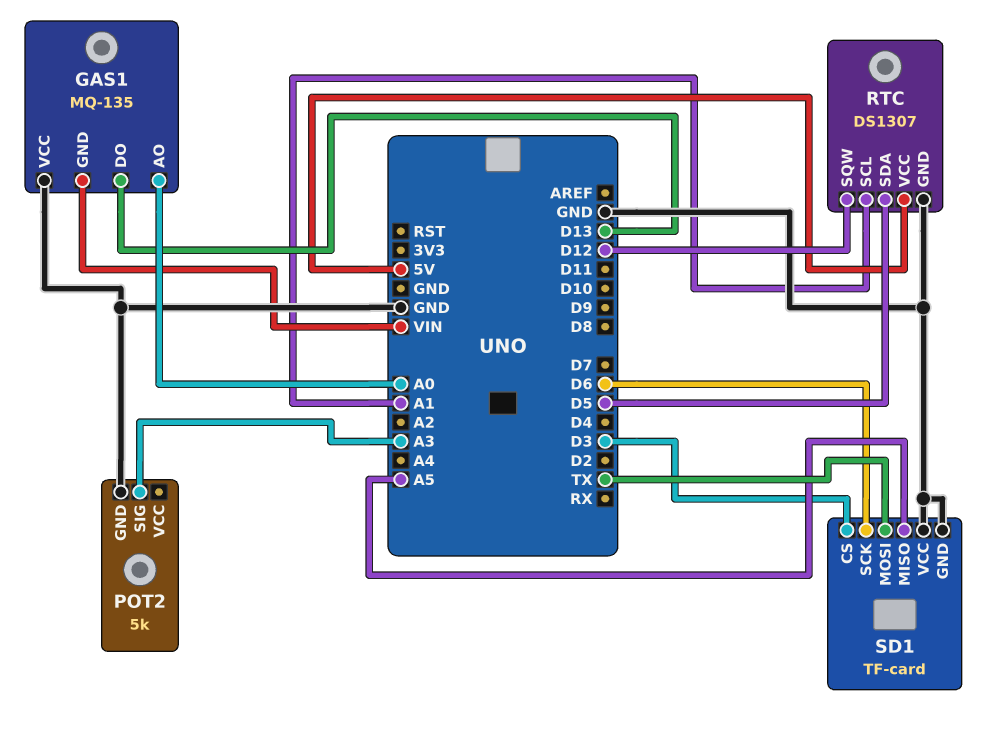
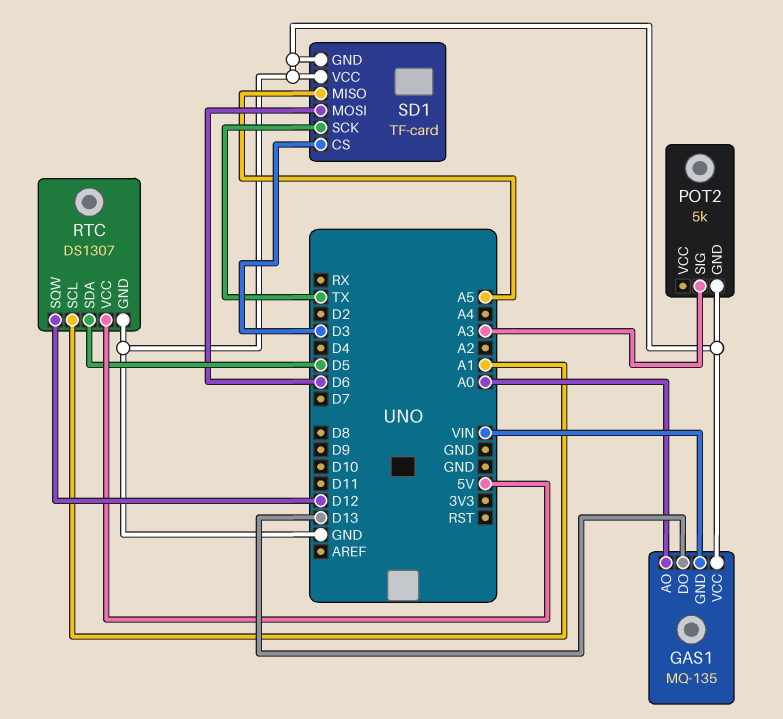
SD1 pin MOSI: TX -> D6
SD1 pin SCK: D6 -> TX

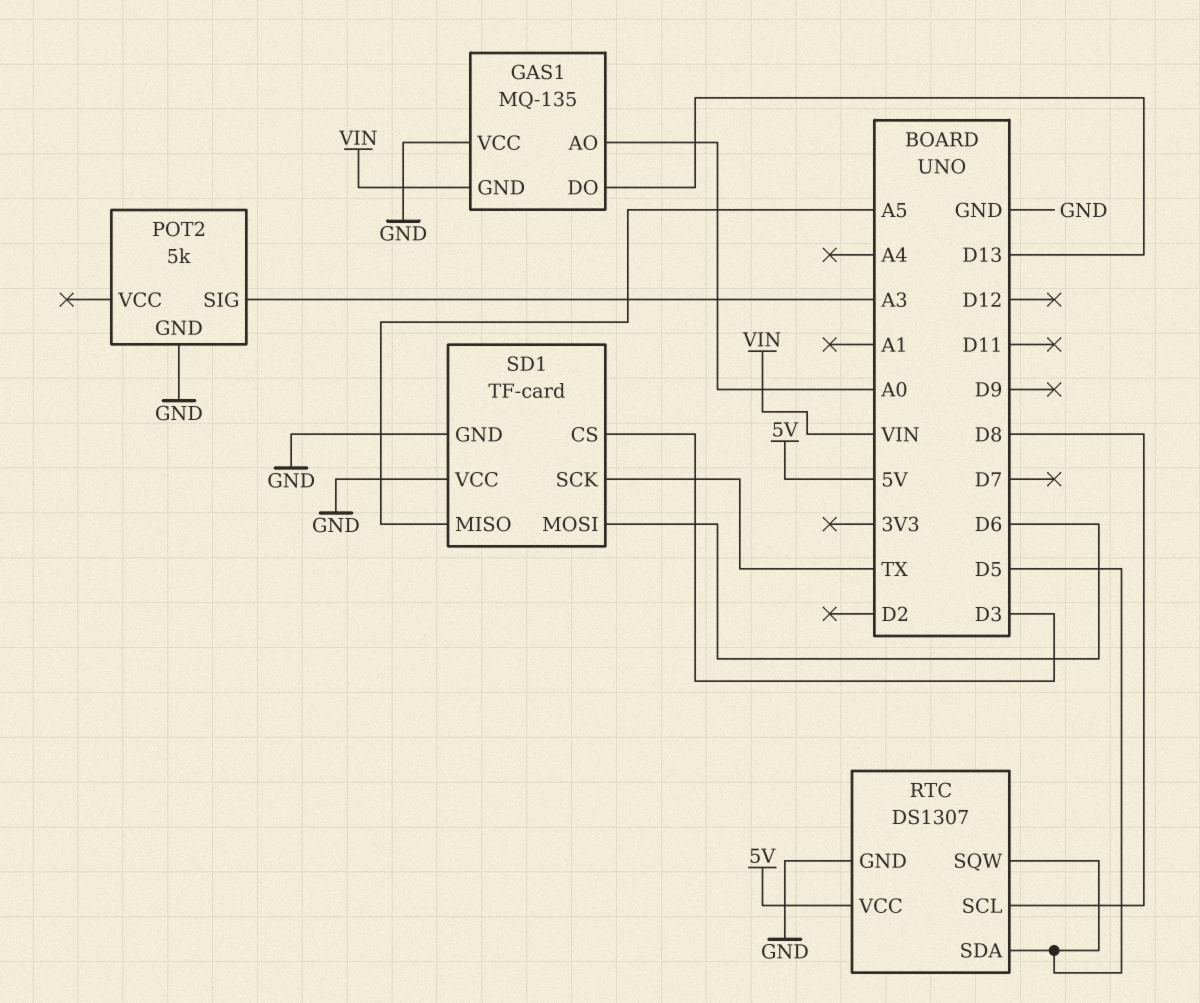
RTC pin SCL: A1 -> D8
RTC pin SQW: D12 -> D5

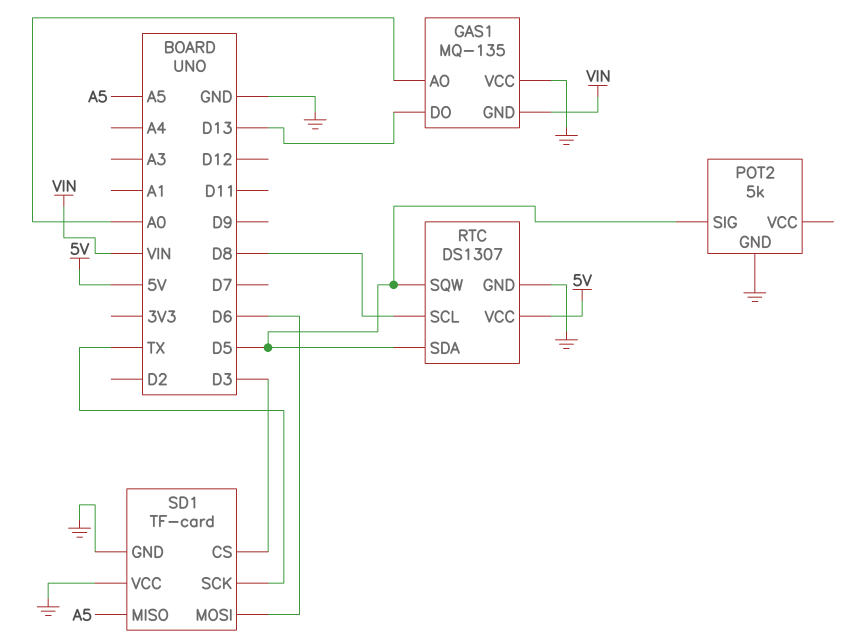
POT2 pin SIG: A3 -> D5

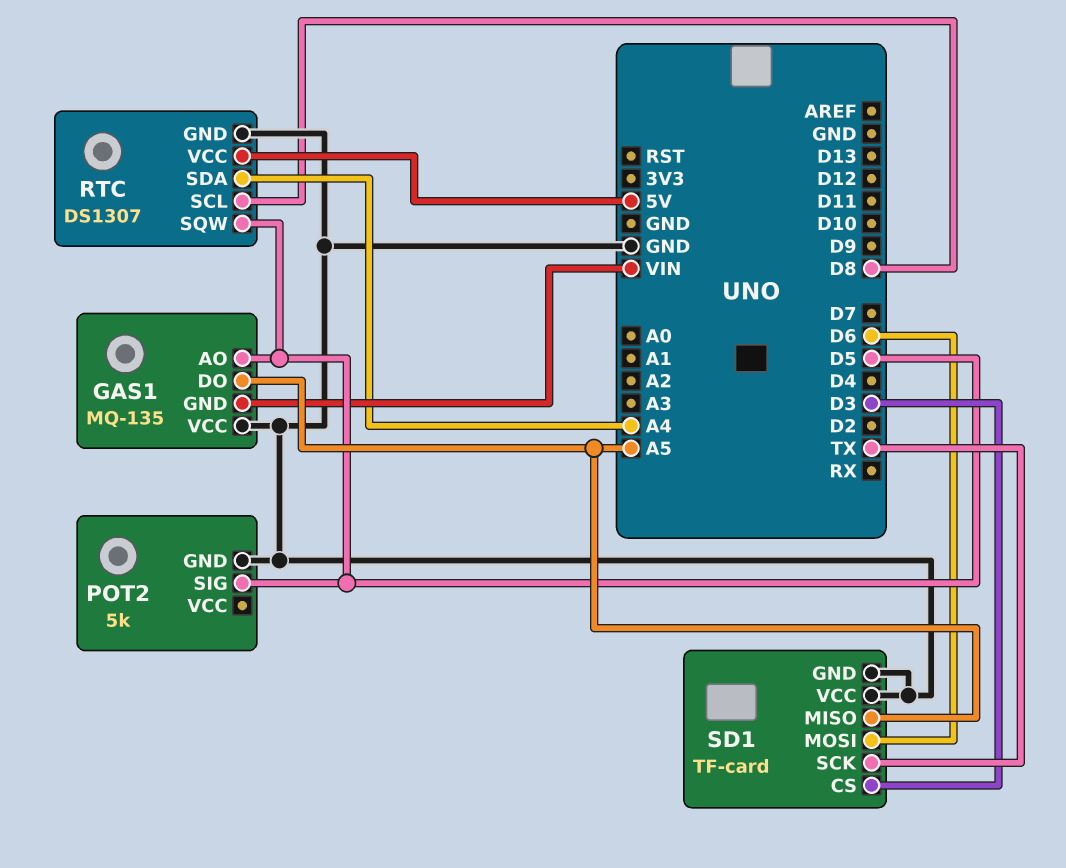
GAS1 pin AO: A0 -> D5
GAS1 pin DO: D13 -> A5
RTC pin SDA: D5 -> A4

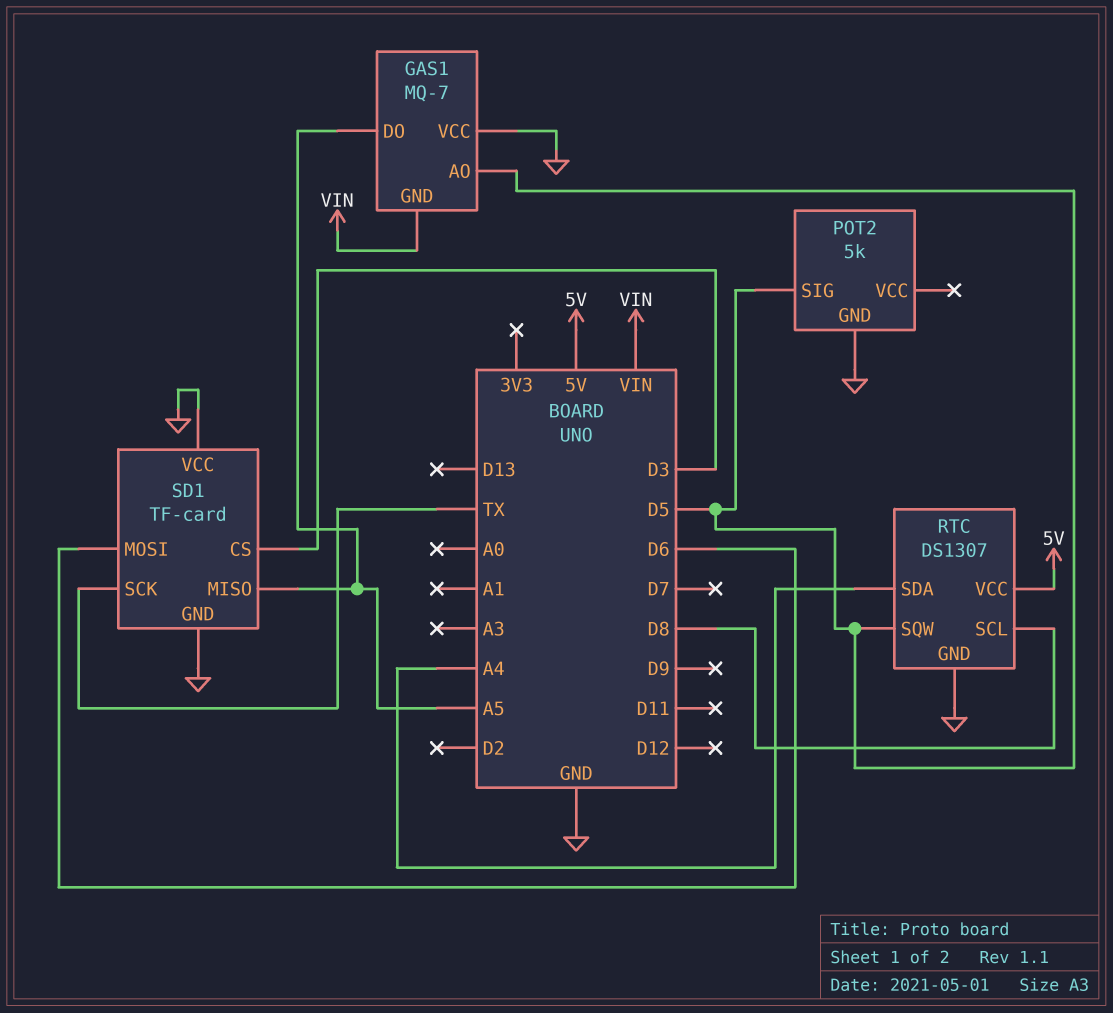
GAS1: MQ-135 -> MQ-7

